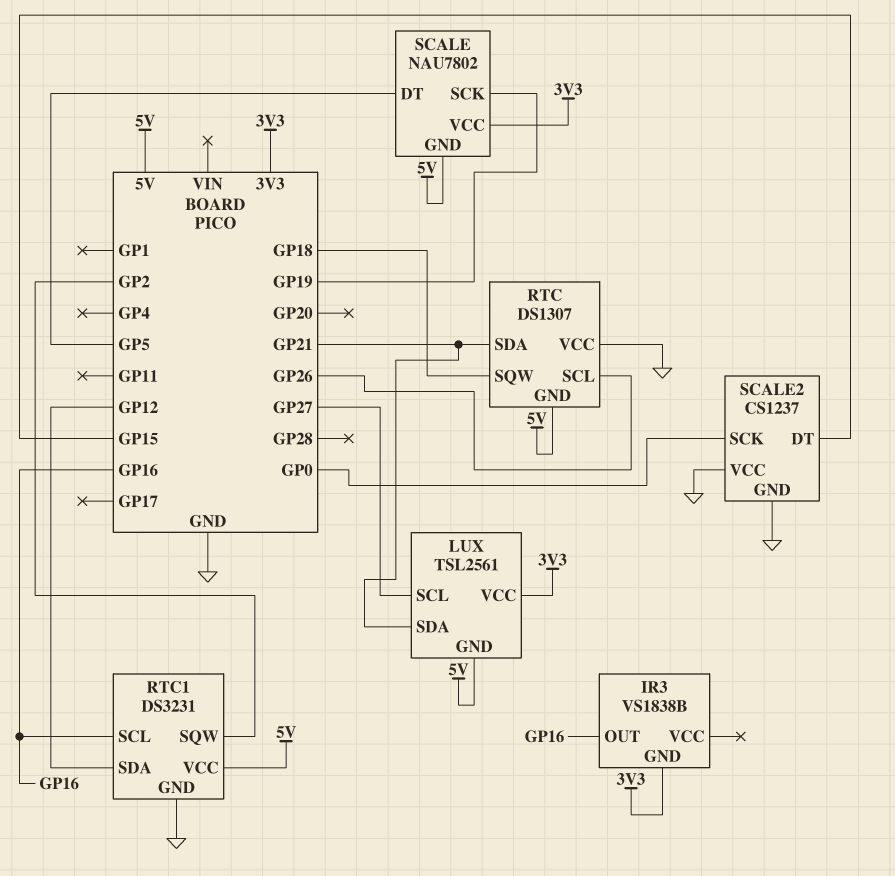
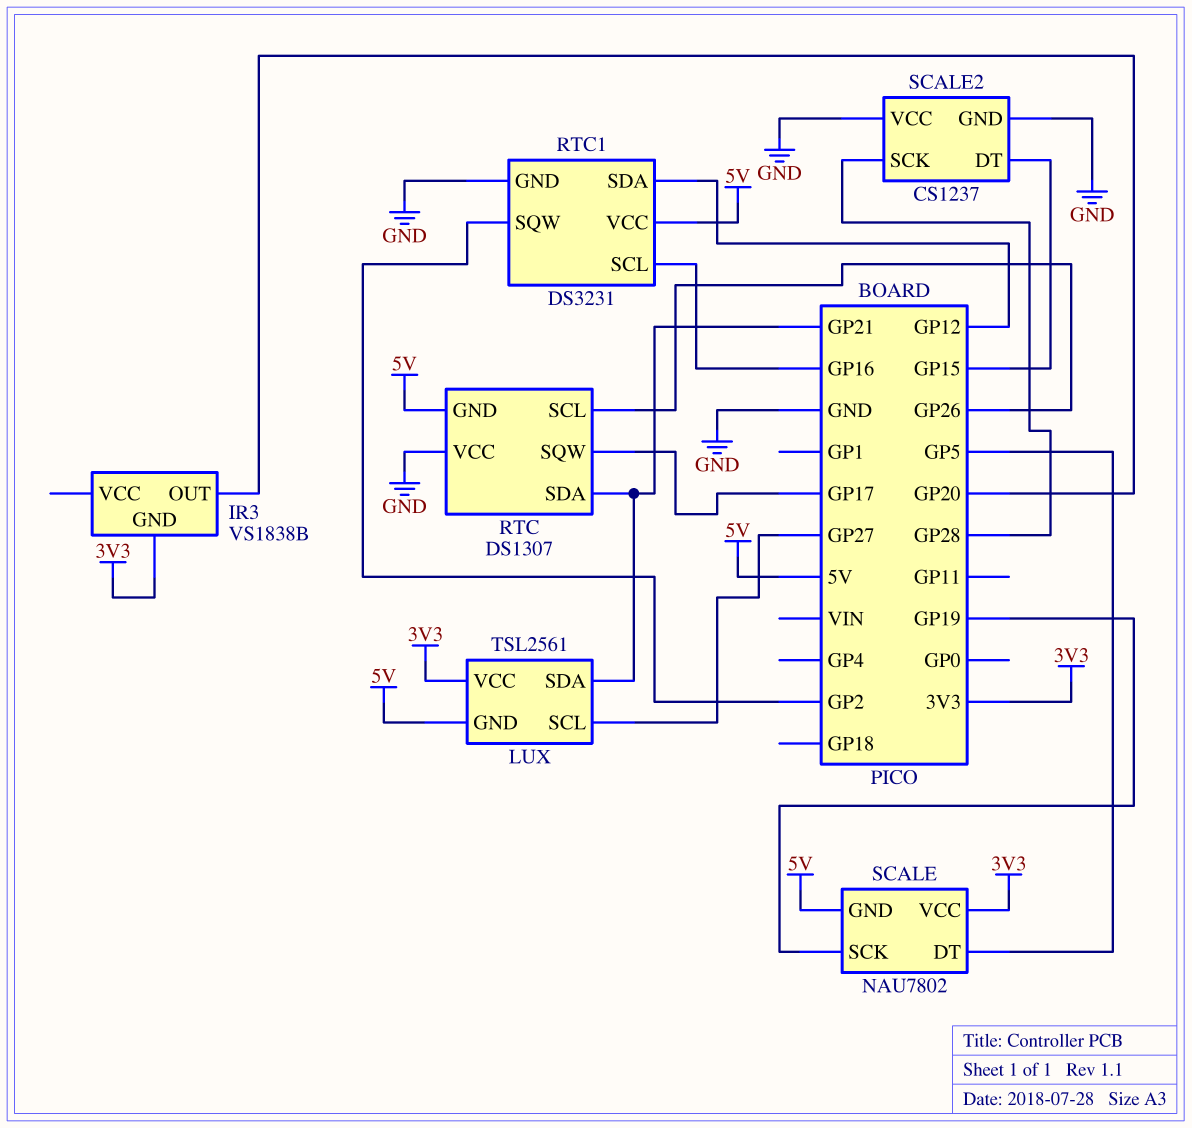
IR3 pin OUT: GP16 -> GP20
RTC pin SQW: GP18 -> GP17
SCALE2 pin SCK: GP0 -> GP28

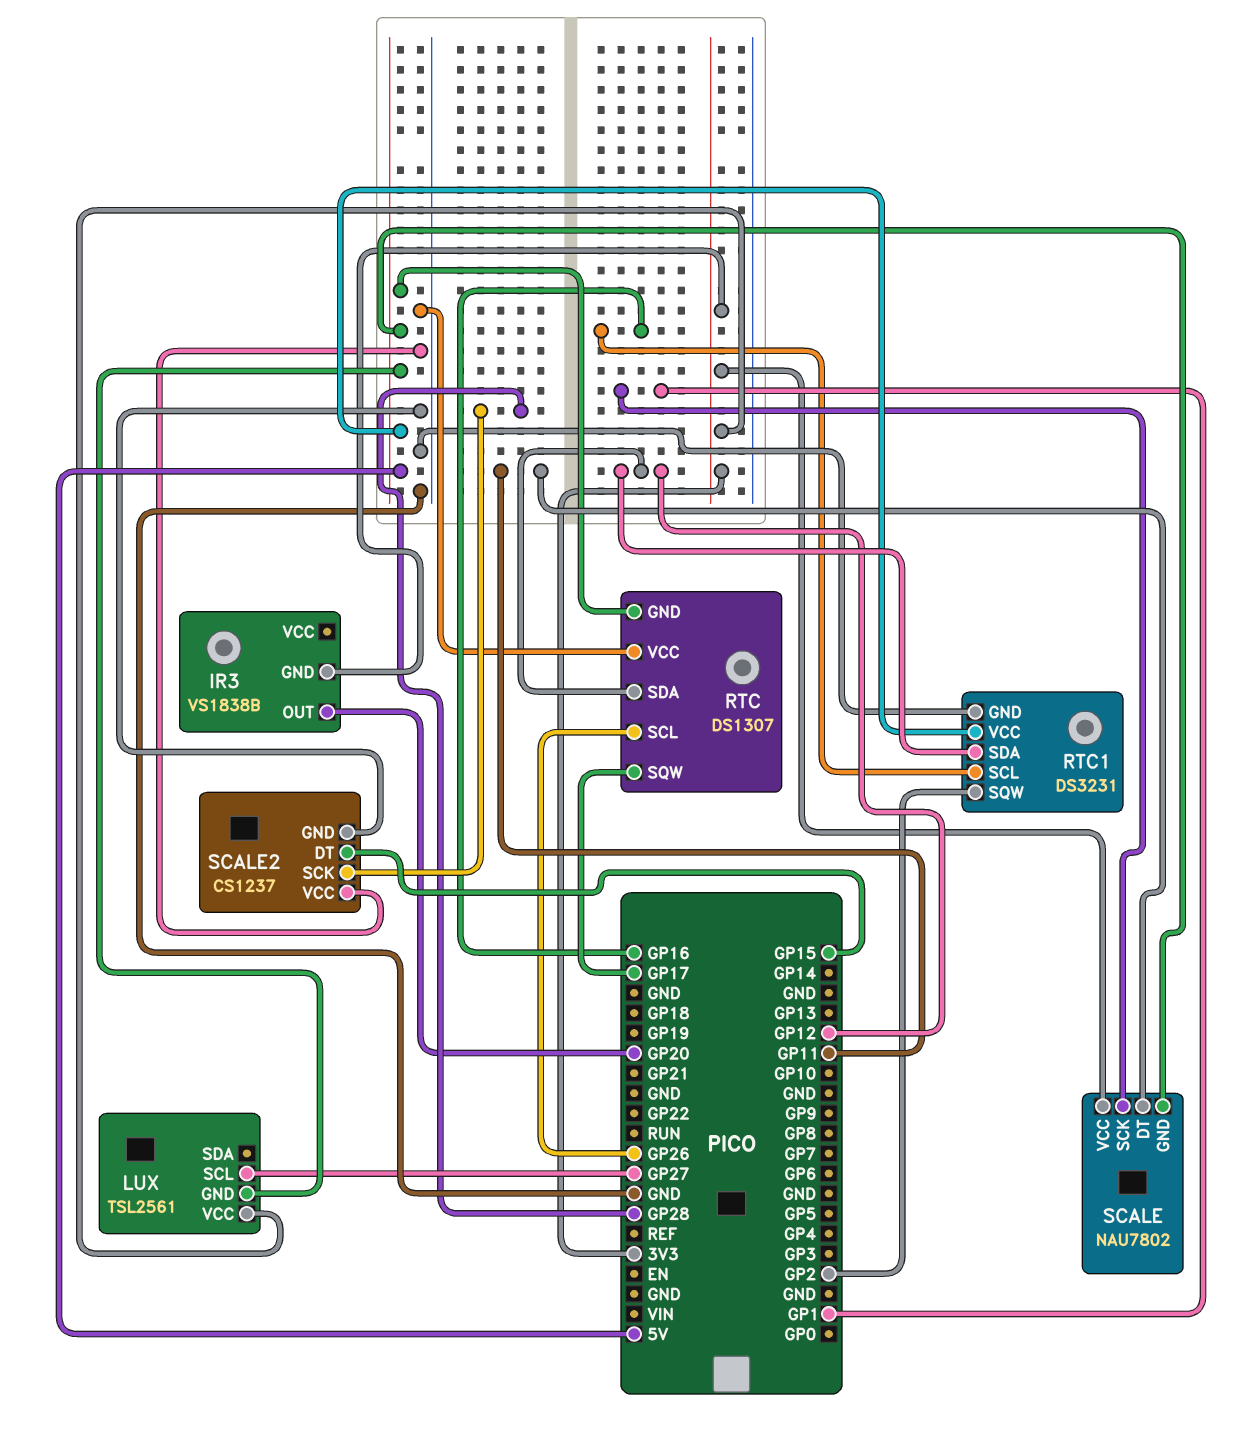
LUX pin SDA: GP21 -> none
RTC pin SDA: GP21 -> GP12
SCALE pin DT: GP5 -> GP11
SCALE pin SCK: GP19 -> GP1

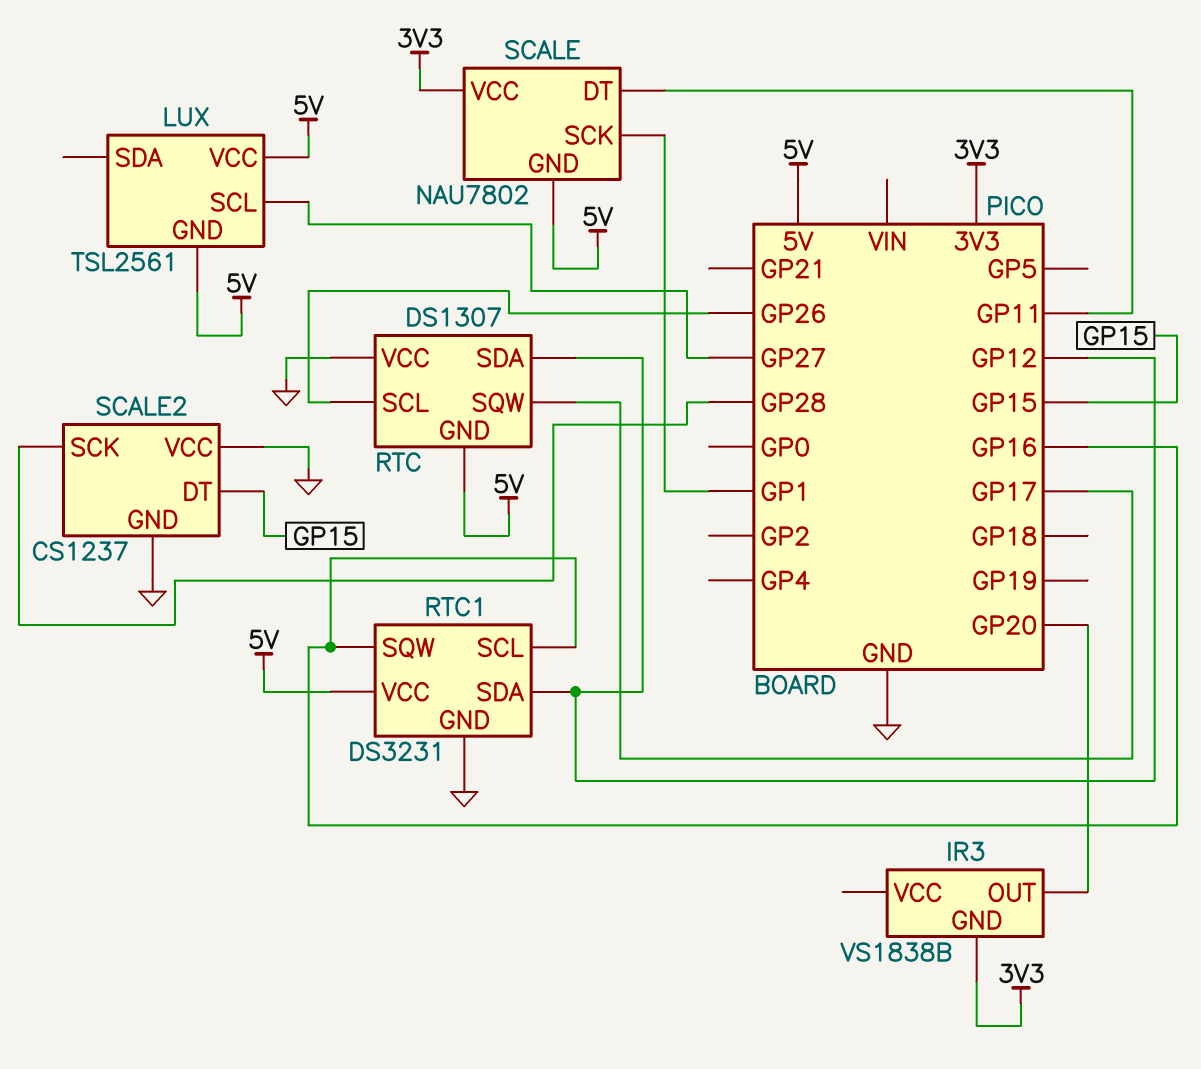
LUX pin VCC: 3V3 -> 5V
RTC1 pin SQW: GP2 -> GP16

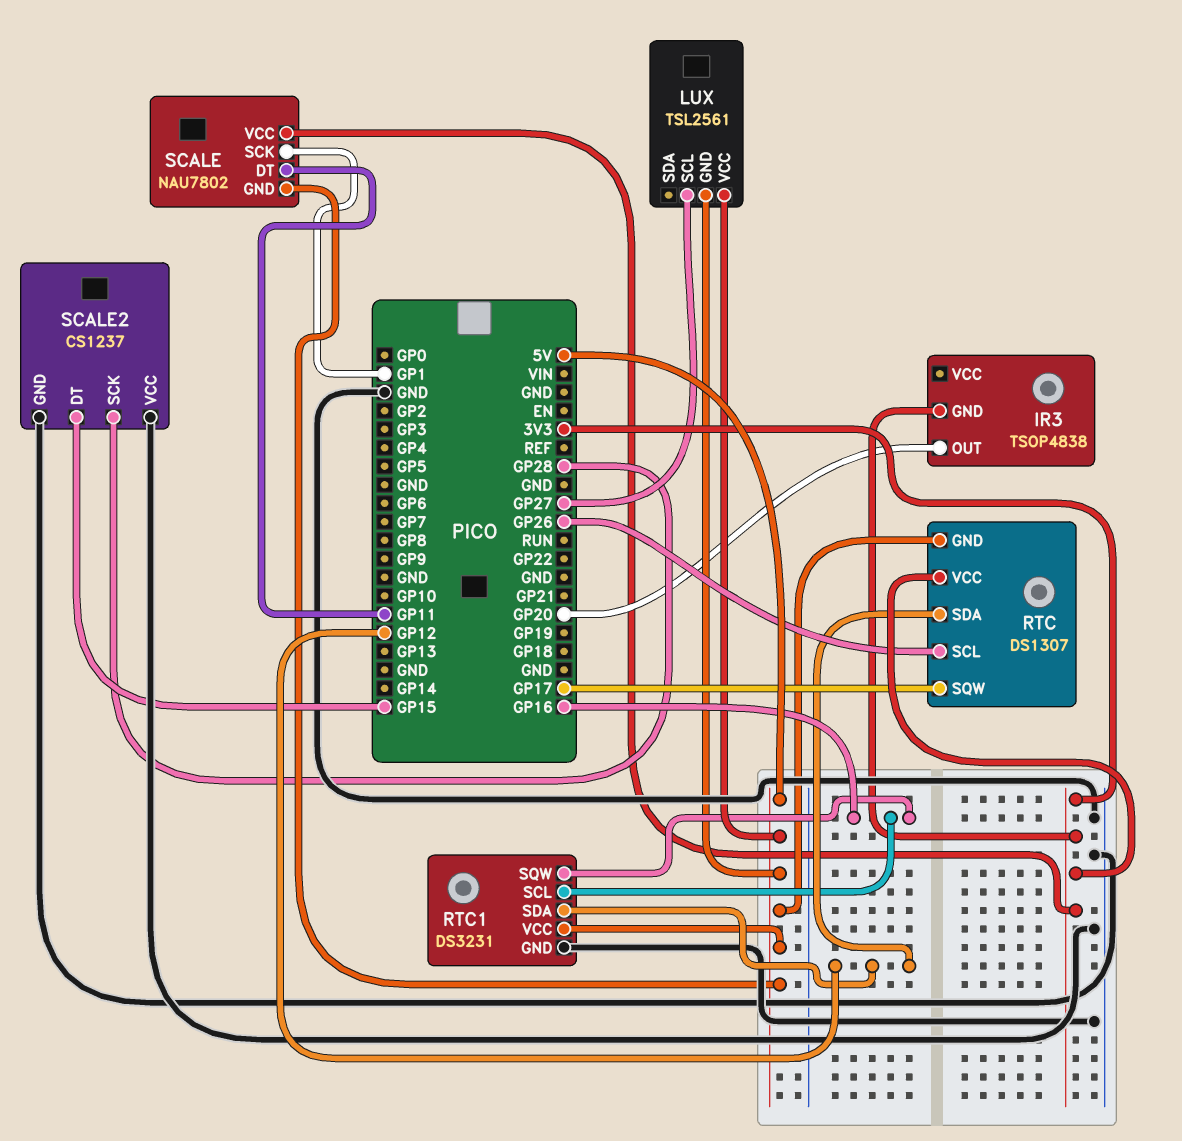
IR3: VS1838B -> TSOP4838
RTC pin VCC: GND -> 3V3

